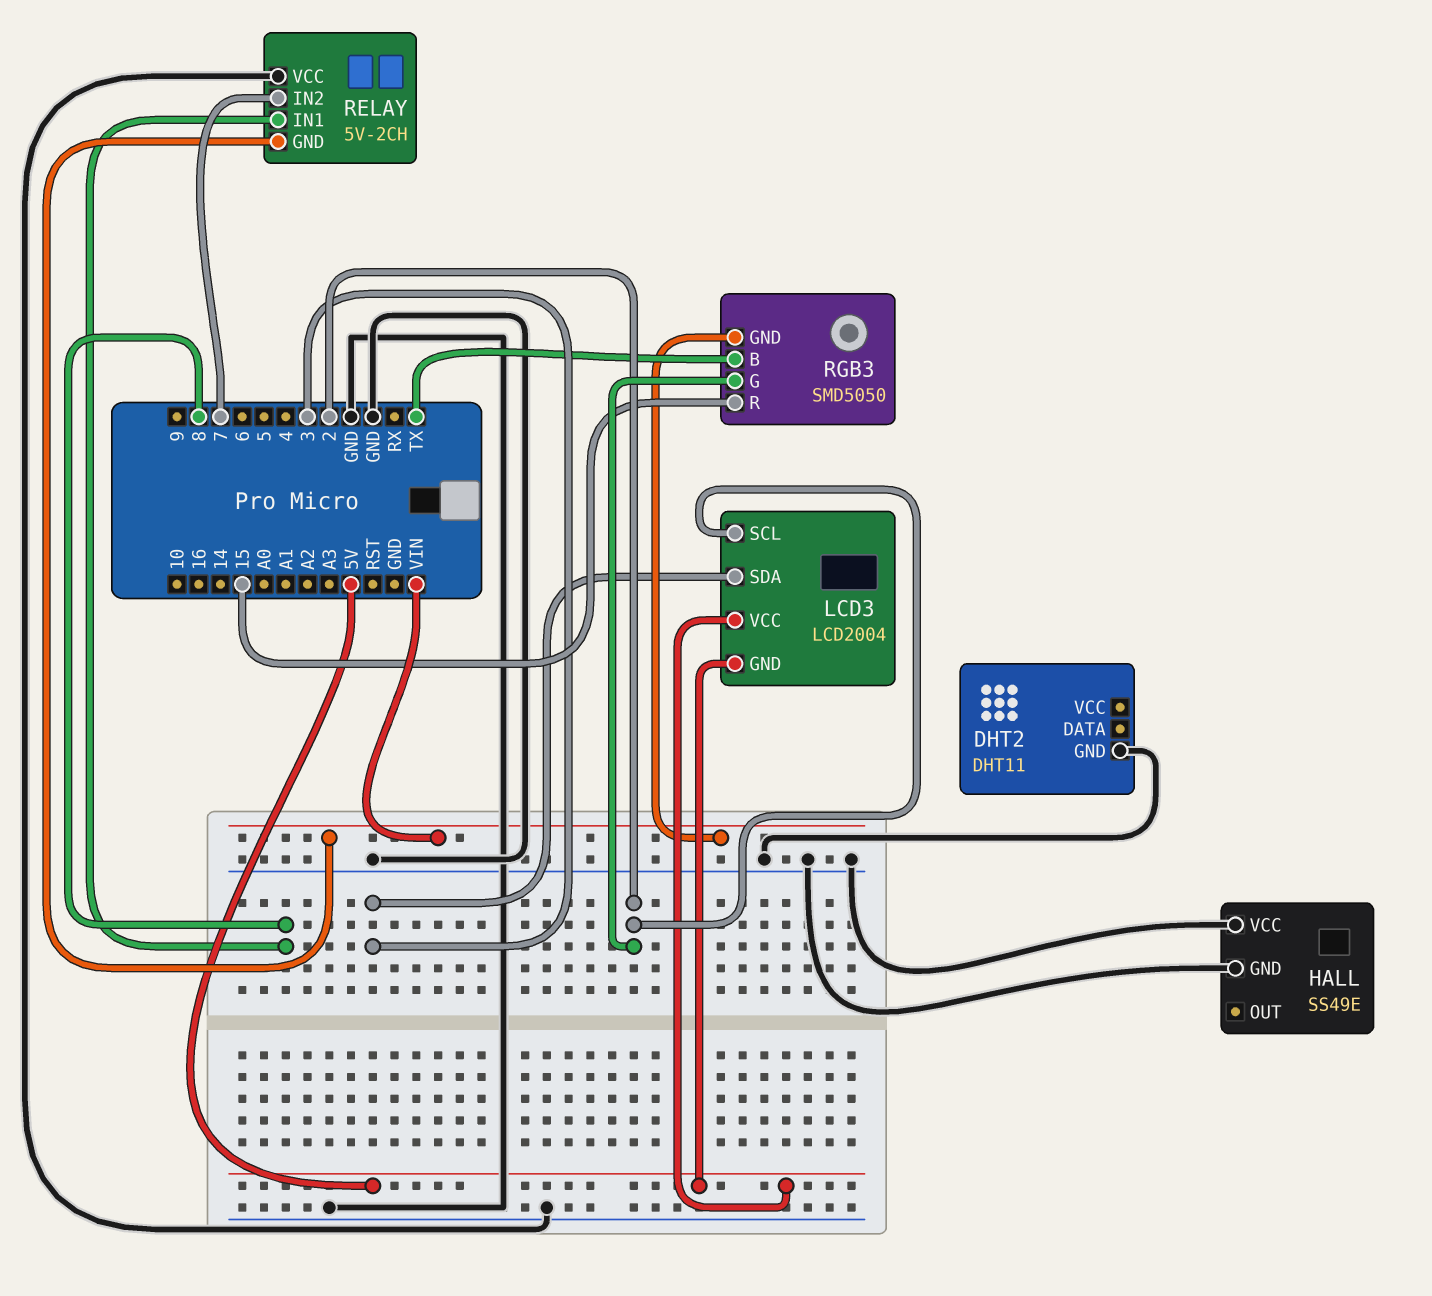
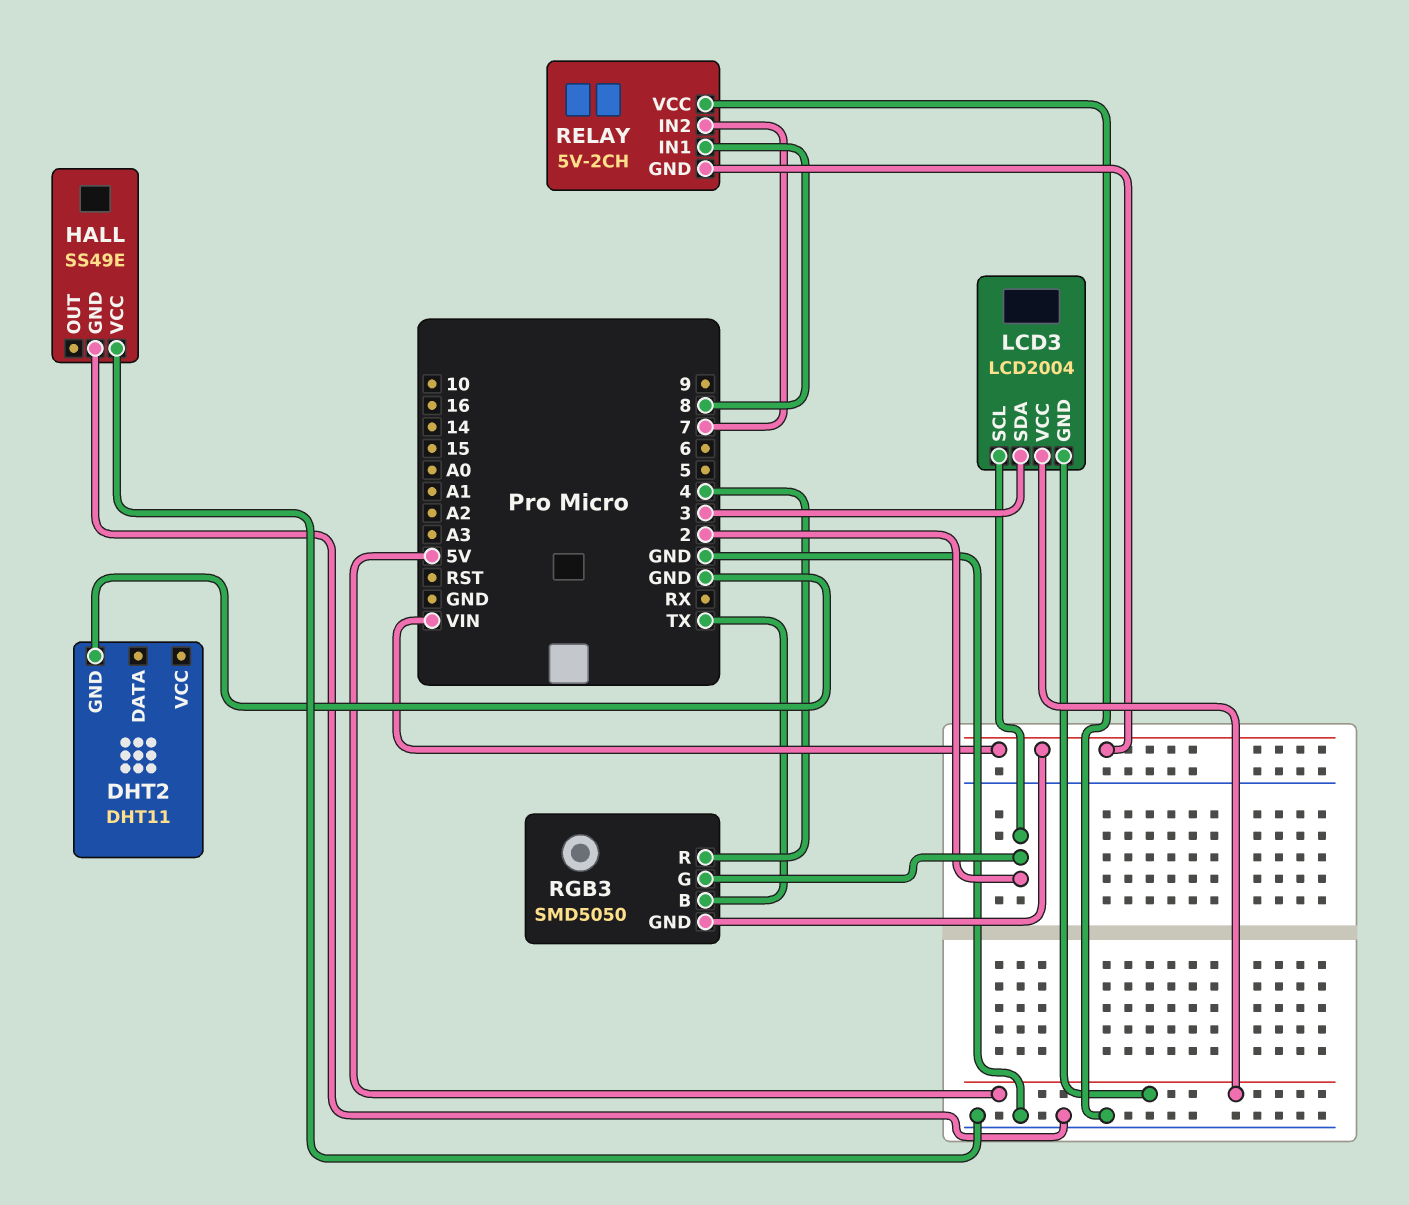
RGB3 pin R: 15 -> 4

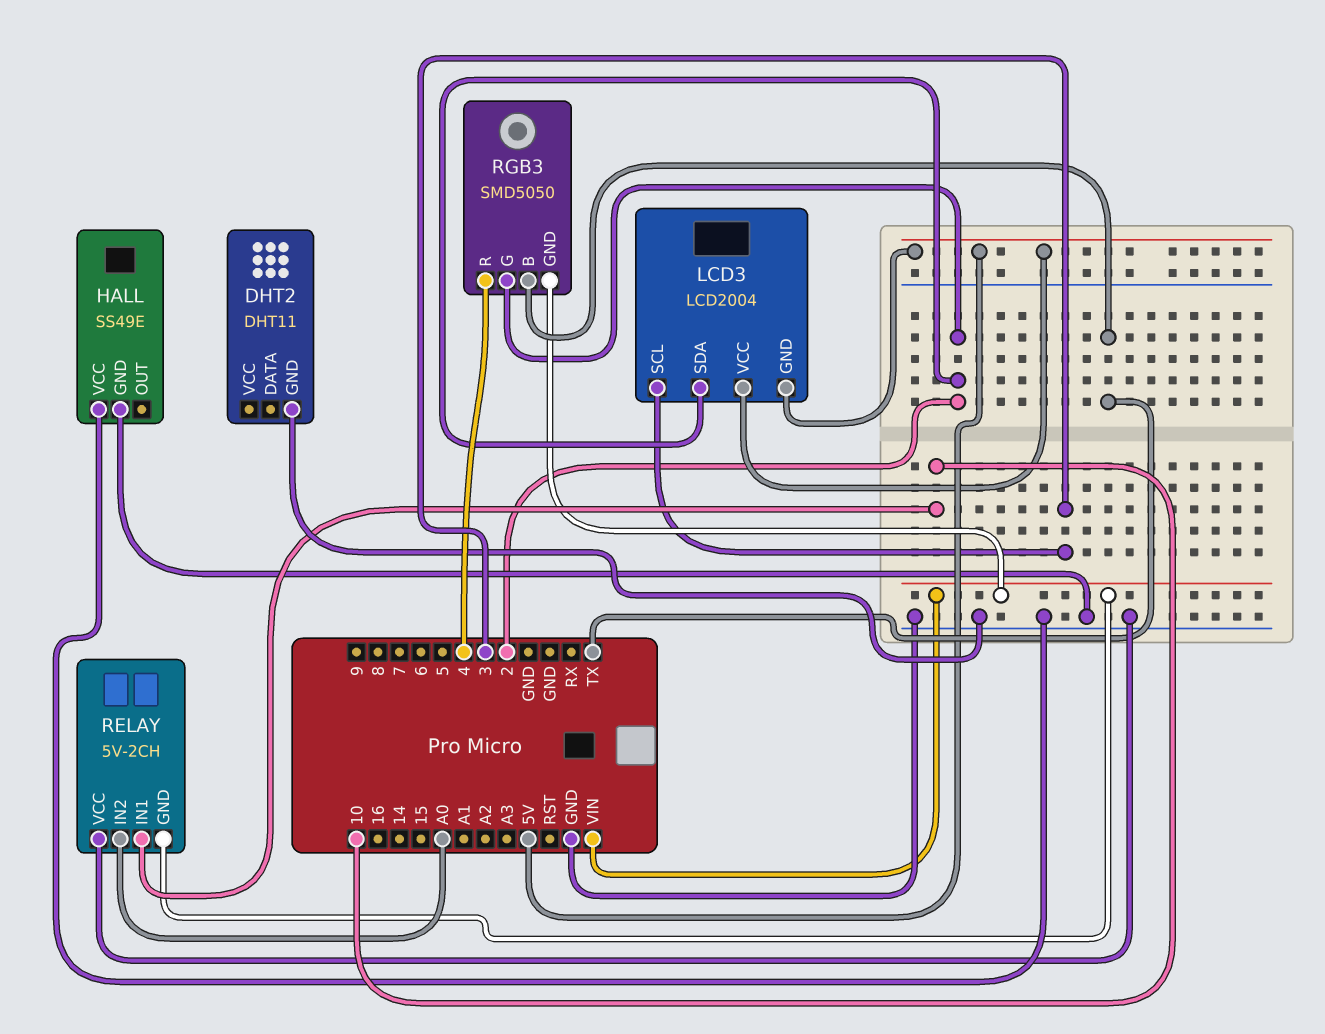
LCD3 pin SCL: 2 -> 3
LCD3 pin SDA: 3 -> 2
RELAY pin IN1: 8 -> 10
RELAY pin IN2: 7 -> A0

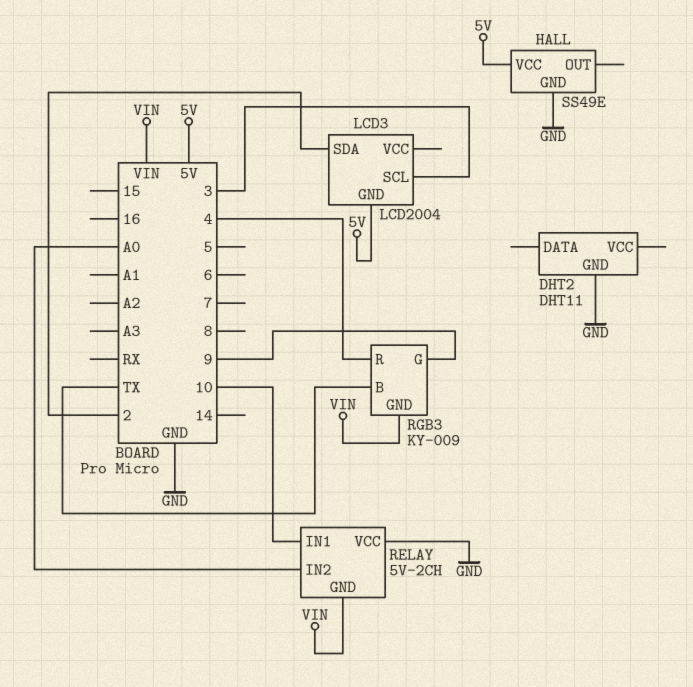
HALL pin VCC: GND -> 5V
LCD3 pin VCC: 5V -> none
RGB3: SMD5050 -> KY-009
RGB3 pin G: 2 -> 9

